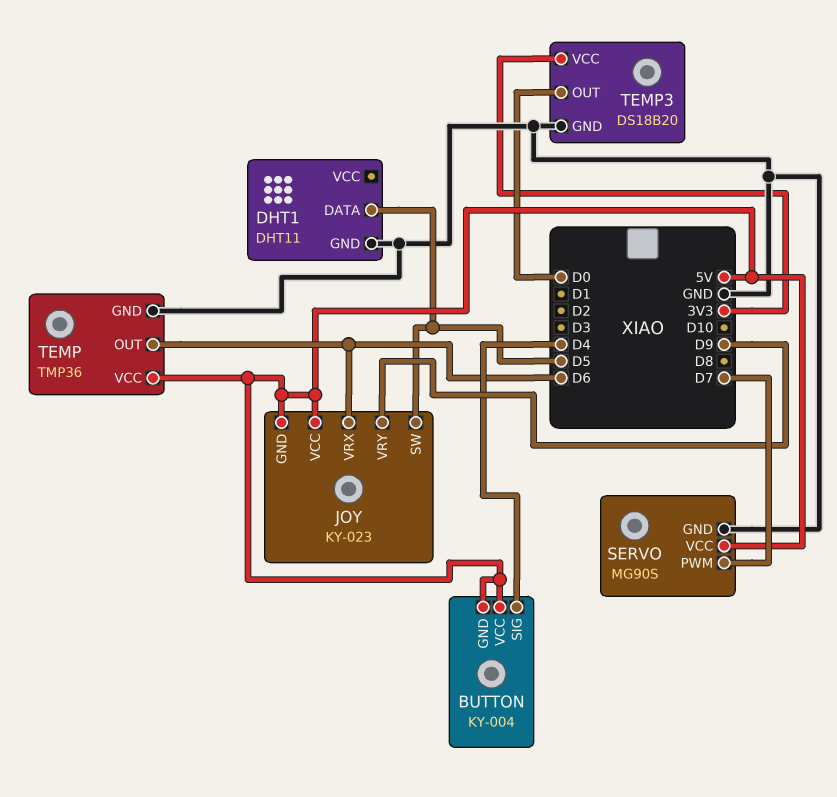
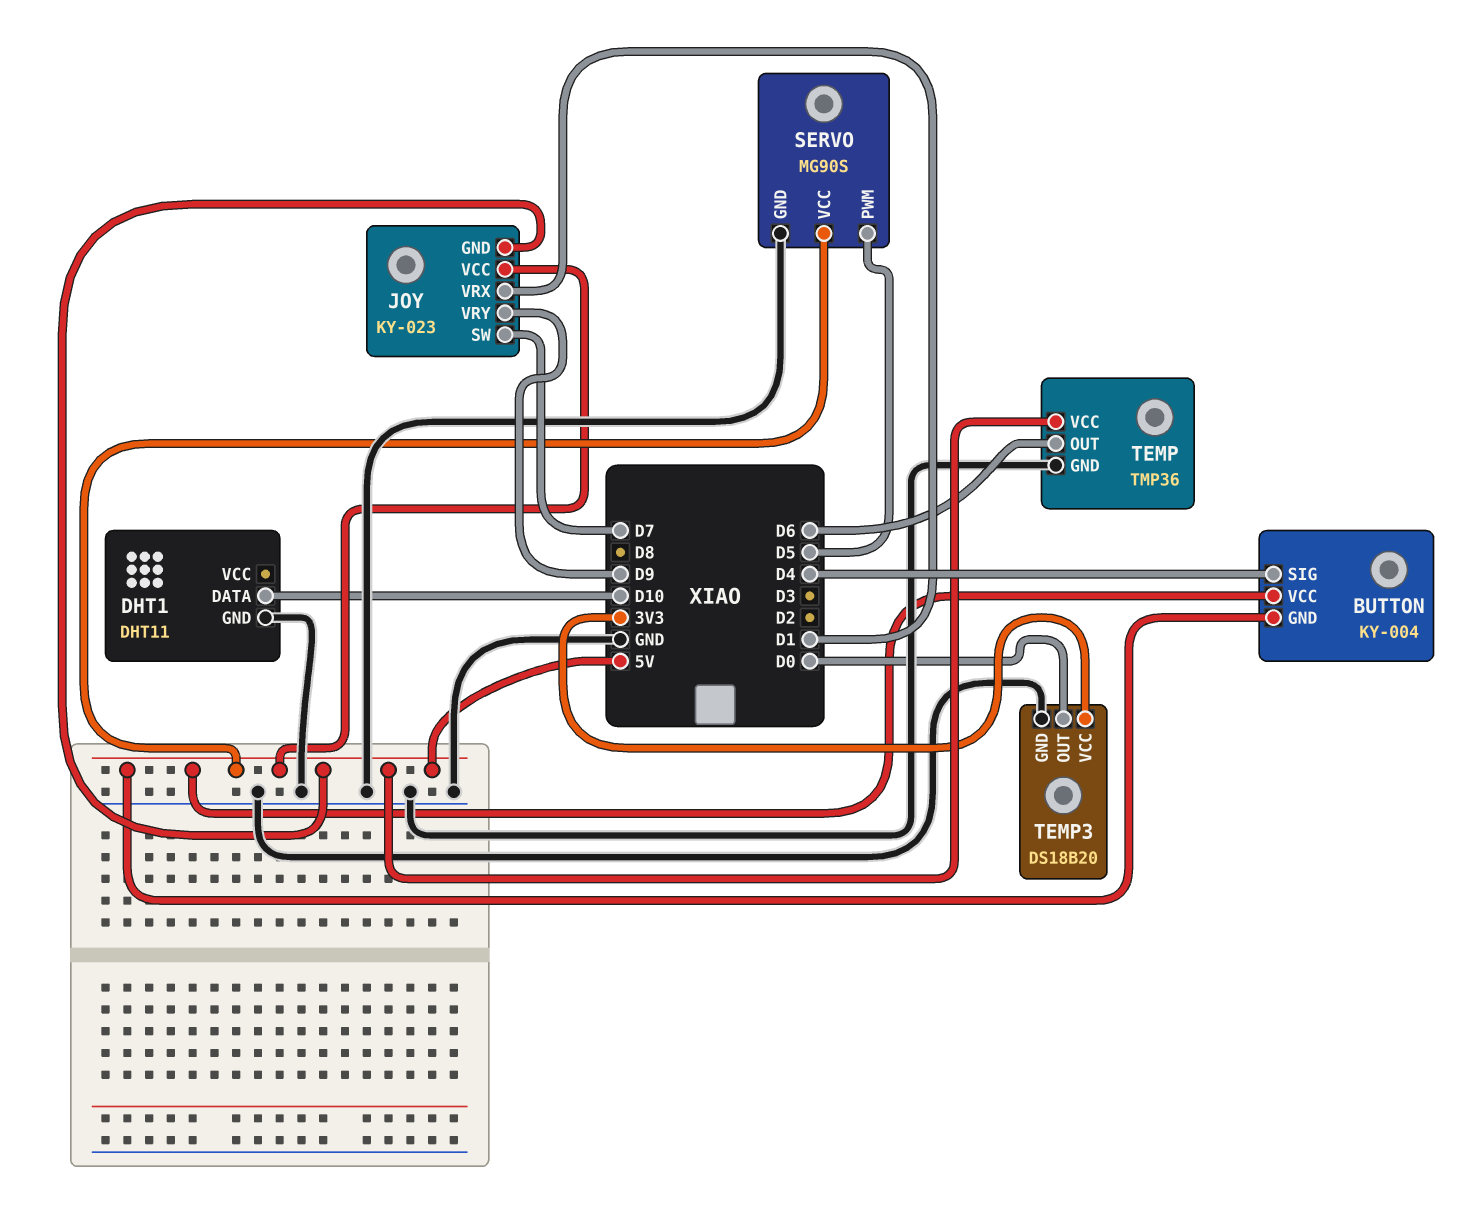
DHT1 pin DATA: D5 -> D10
JOY pin SW: D5 -> D7
JOY pin VRX: D6 -> D1
SERVO pin PWM: D7 -> D5

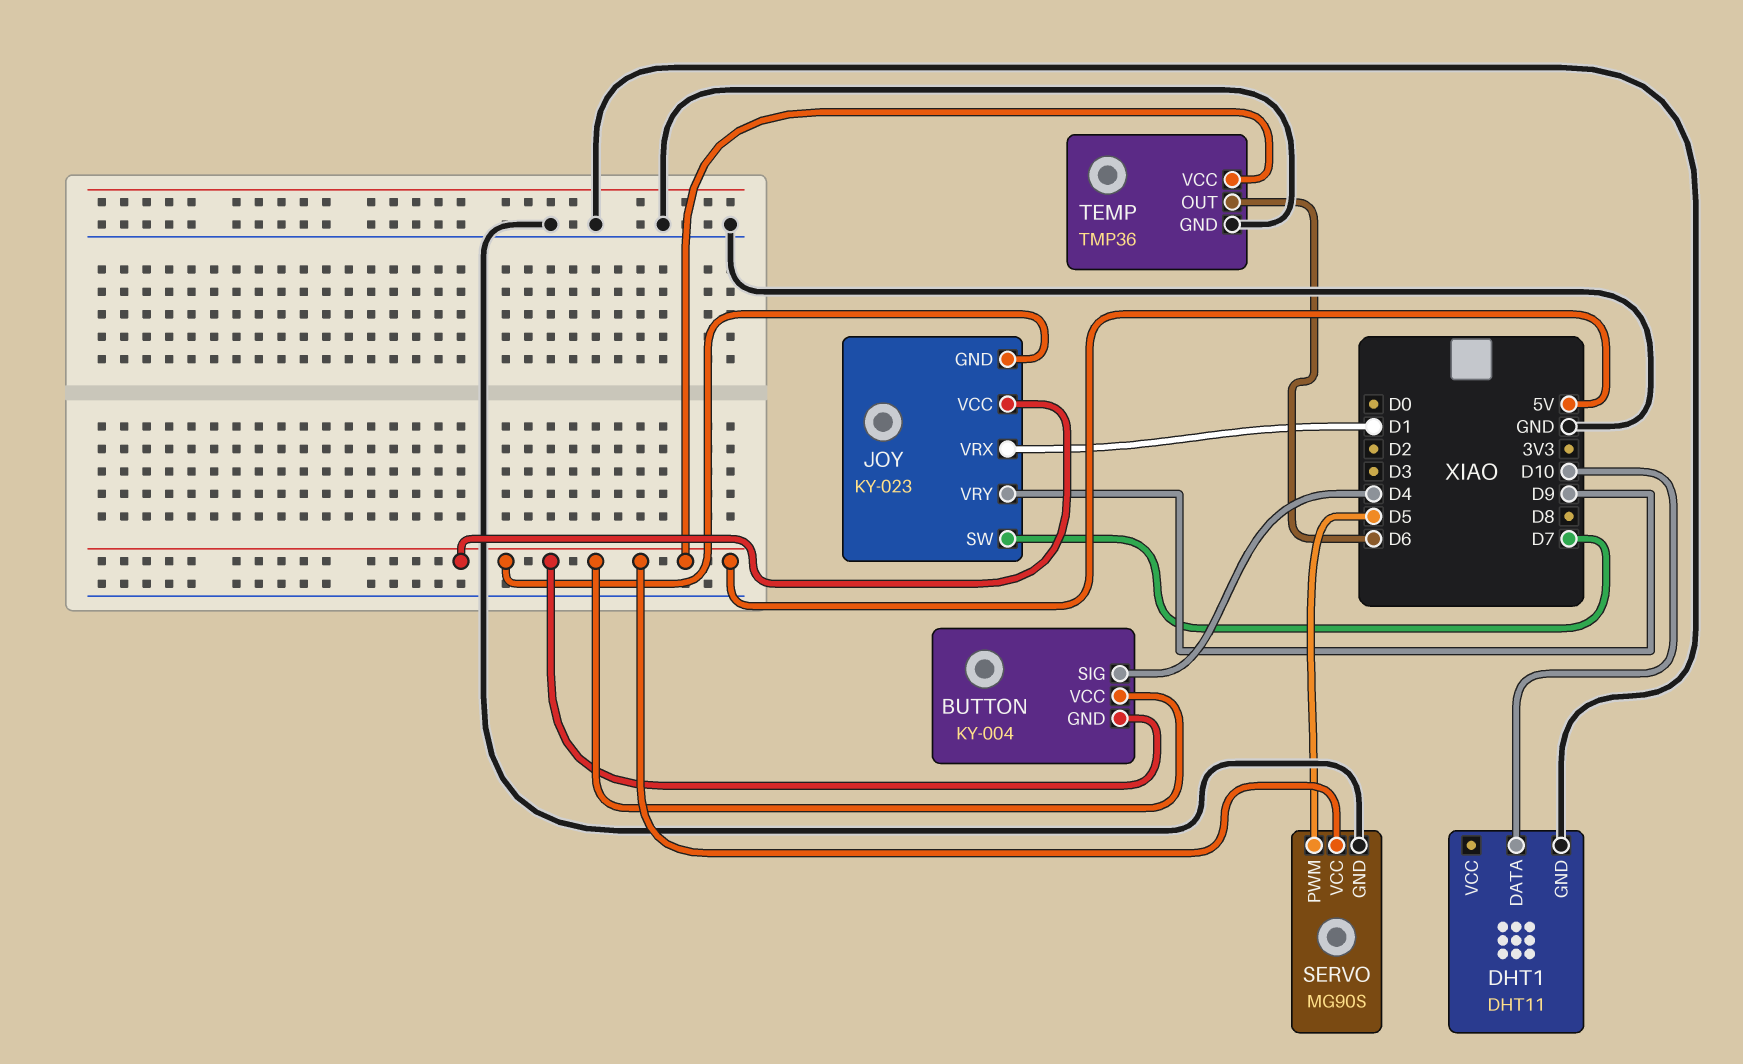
TEMP3: DS18B20 -> none
TEMP3 pin GND: GND -> none
TEMP3 pin OUT: D0 -> none
TEMP3 pin VCC: 3V3 -> none

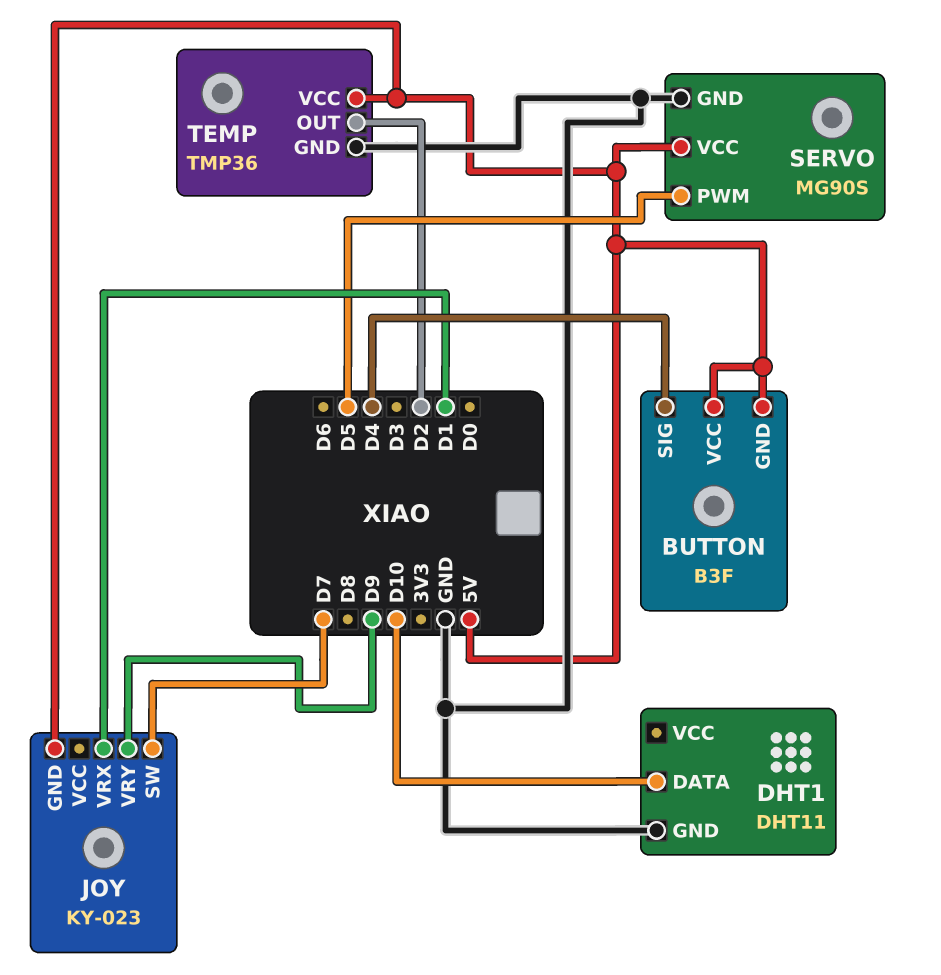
BUTTON: KY-004 -> B3F
JOY pin VCC: 5V -> none
TEMP pin OUT: D6 -> D2

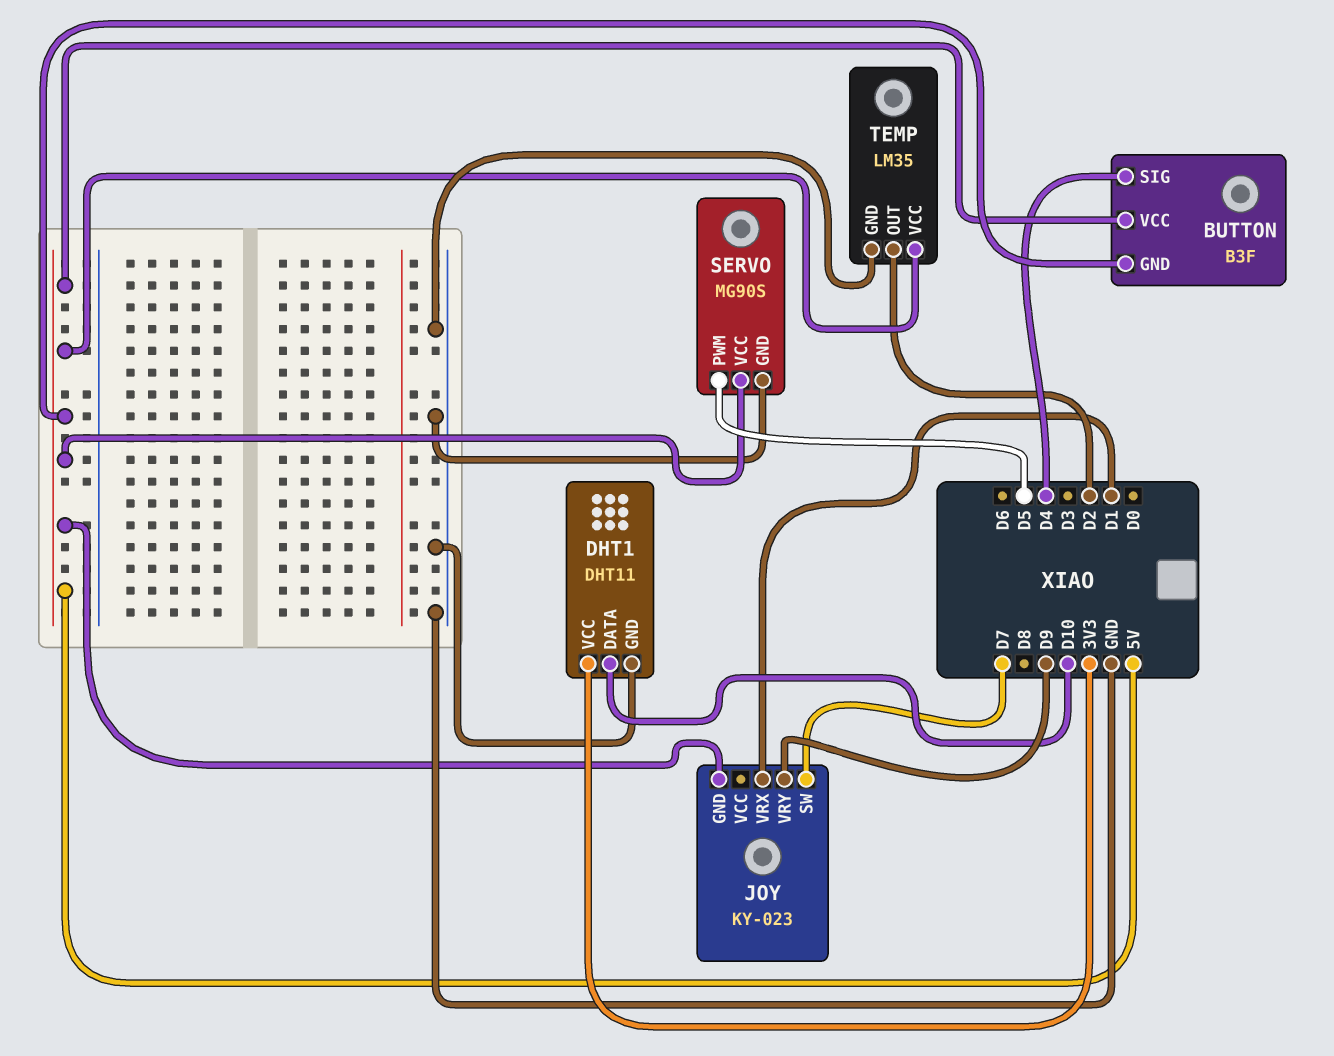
DHT1 pin VCC: none -> 3V3
TEMP: TMP36 -> LM35

